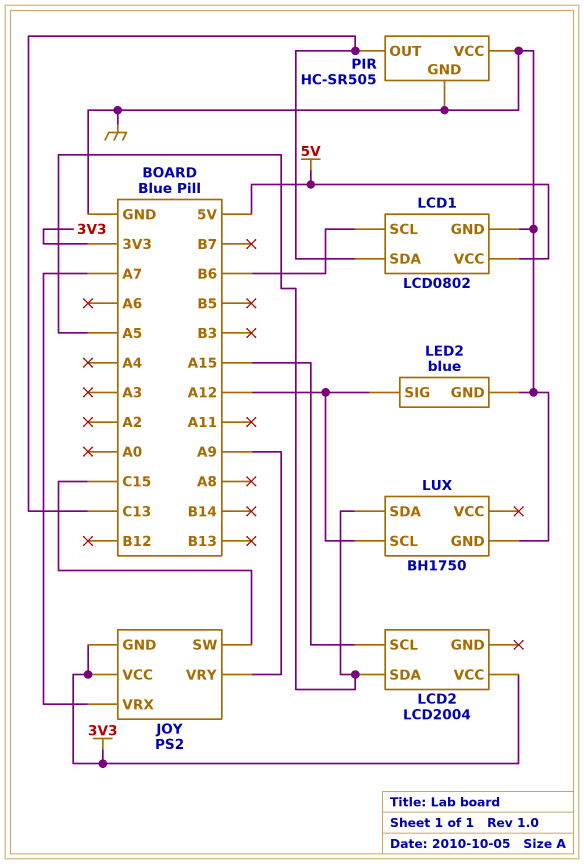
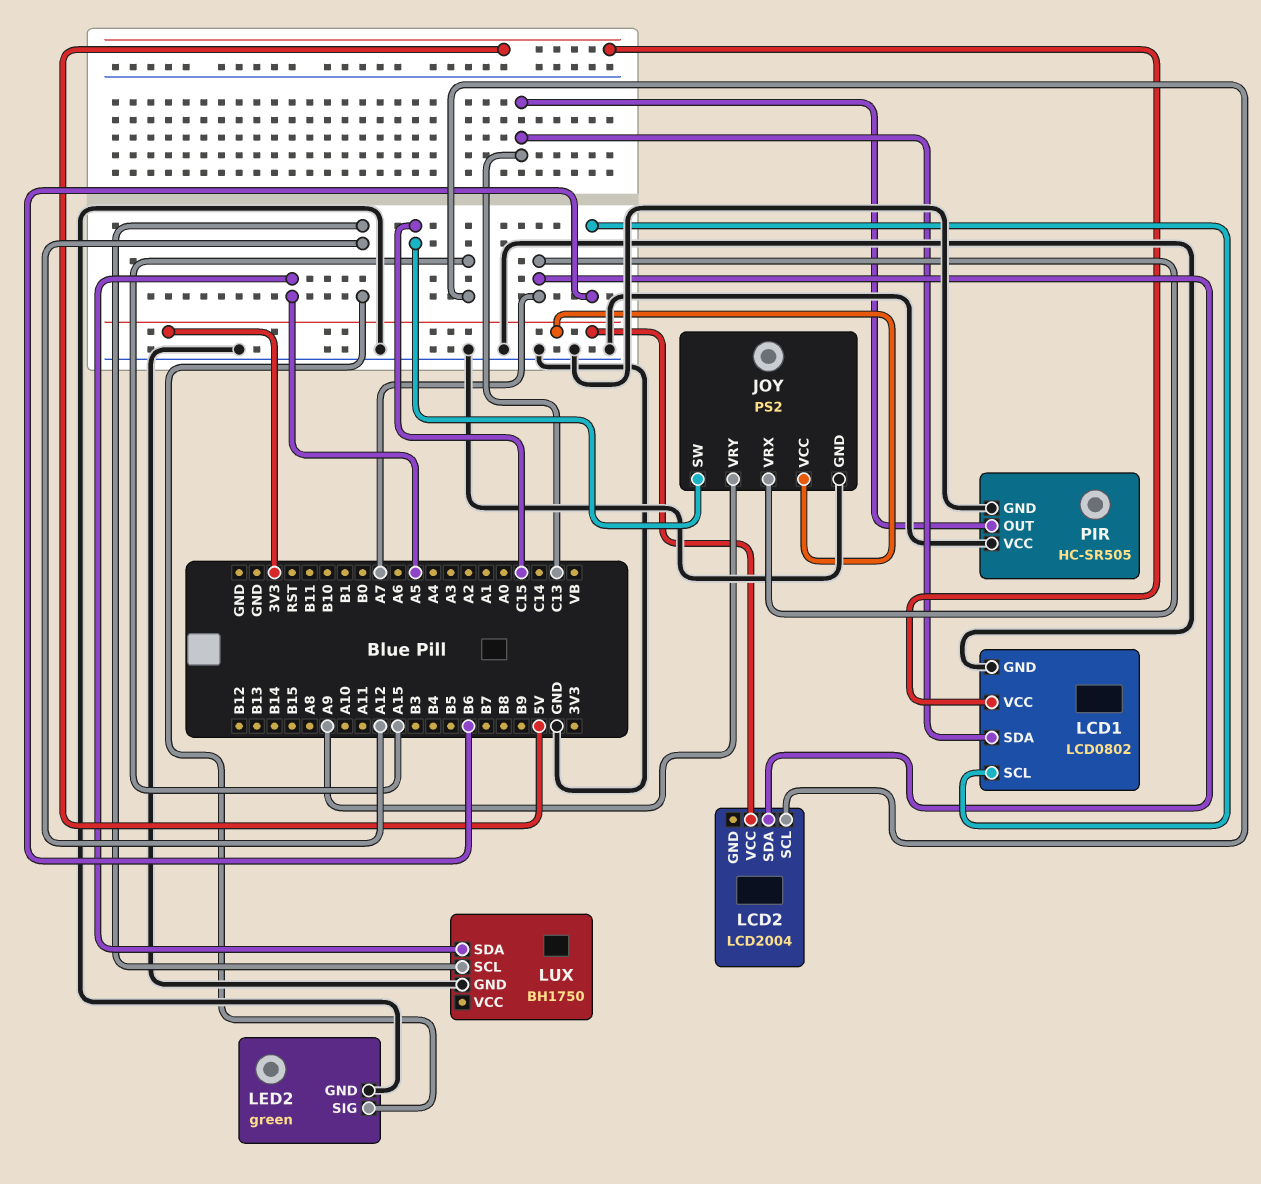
JOY pin GND: 3V3 -> GND
LCD2 pin SDA: A5 -> A7
LED2: blue -> green

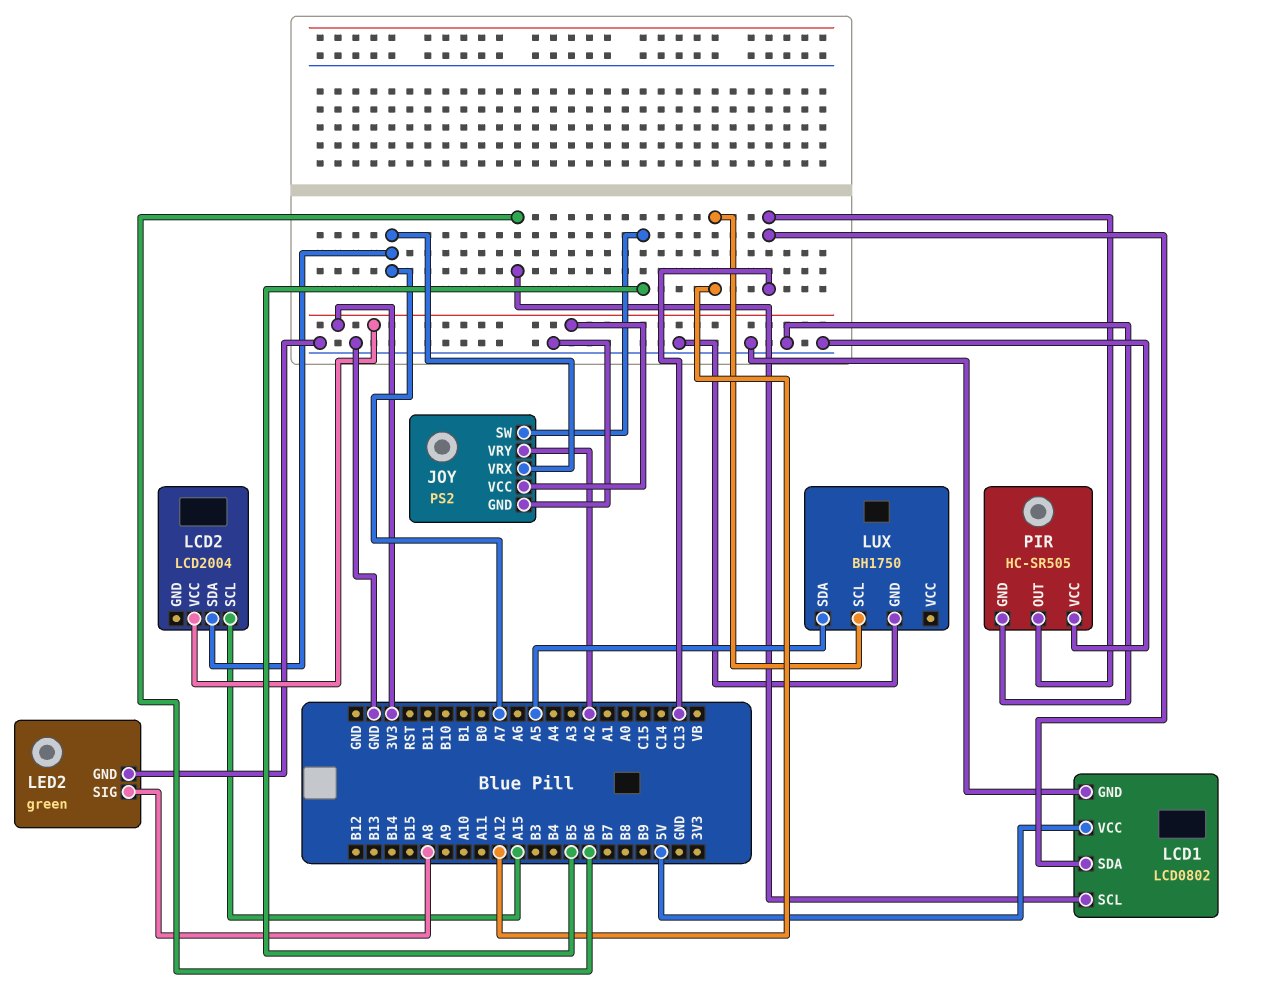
JOY pin SW: C15 -> B5
JOY pin VRY: A9 -> A2
LED2 pin SIG: A12 -> A8

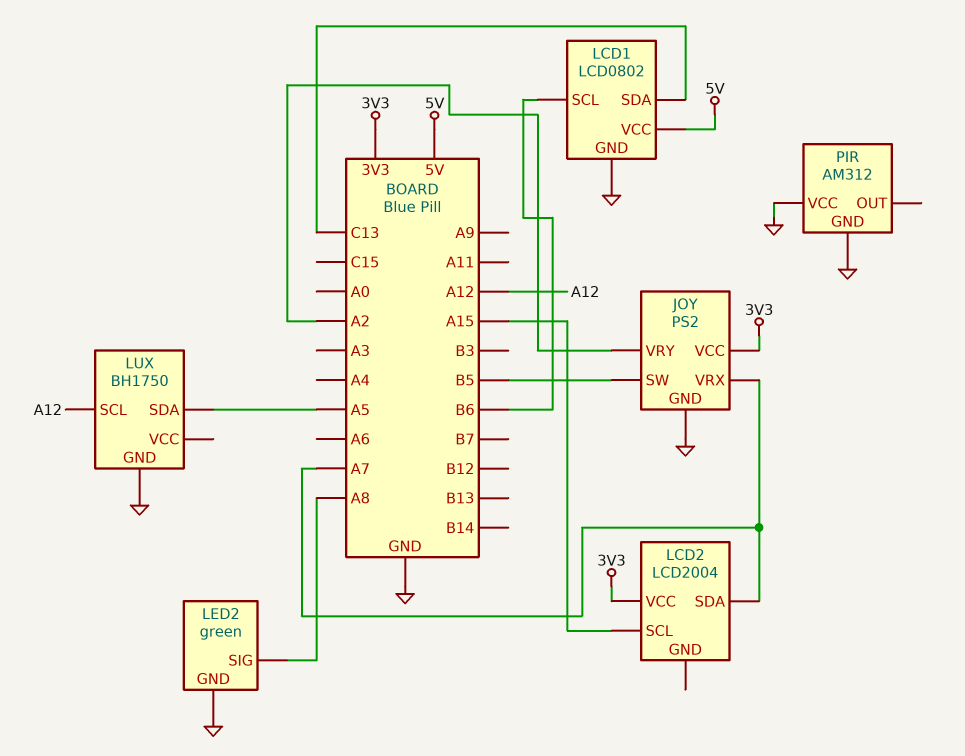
PIR: HC-SR505 -> AM312
PIR pin OUT: C13 -> none

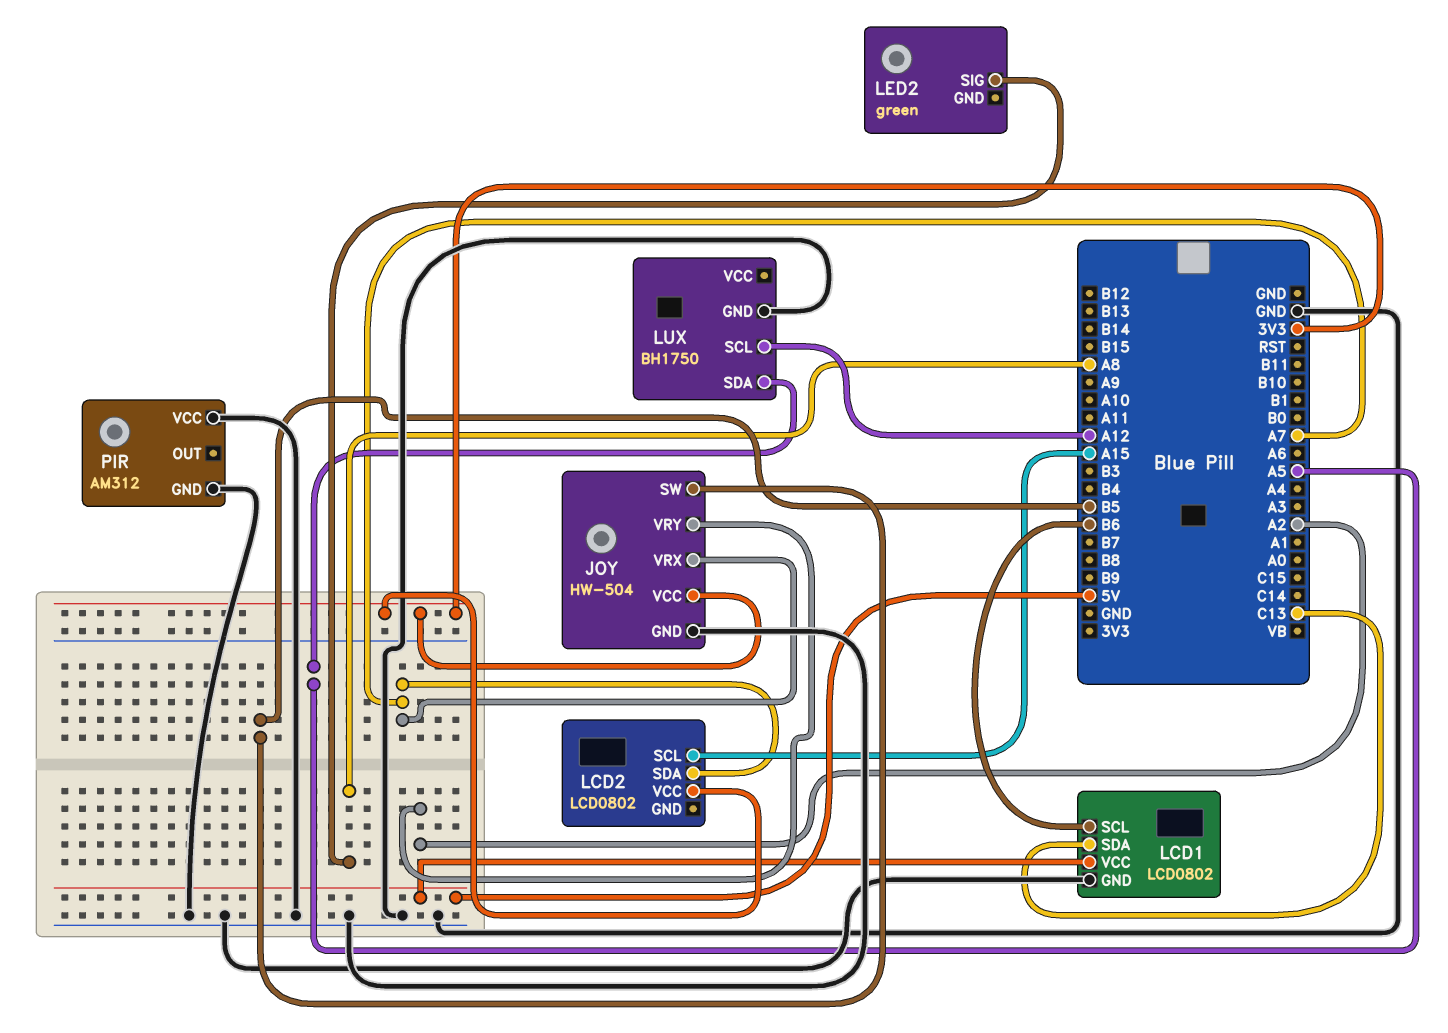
JOY: PS2 -> HW-504
LCD2: LCD2004 -> LCD0802
LED2 pin GND: GND -> none

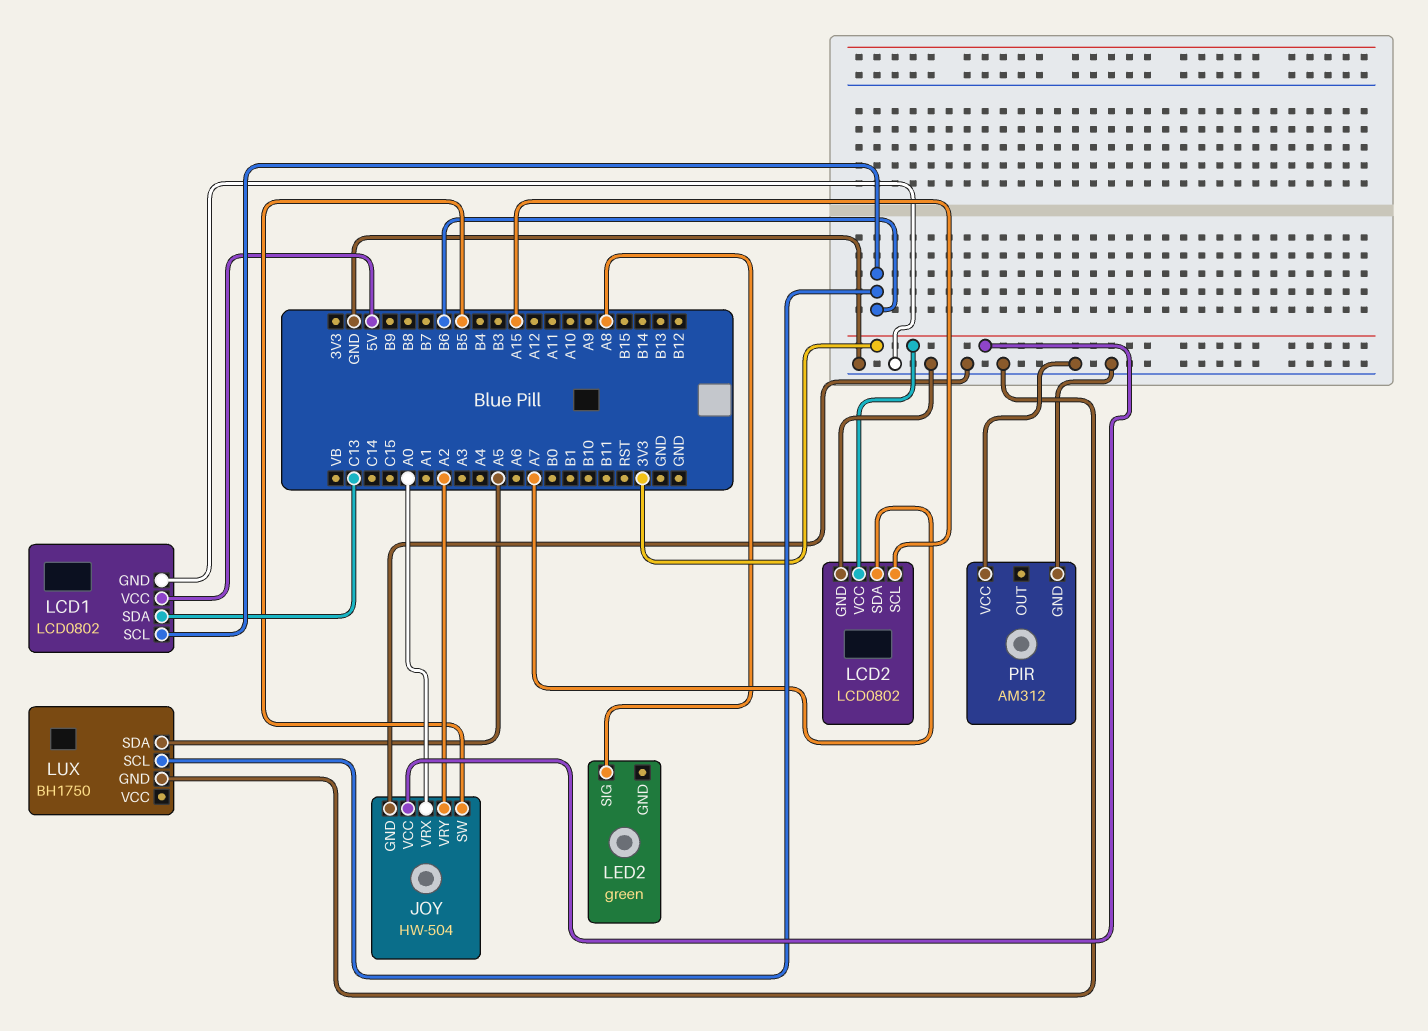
JOY pin VRX: A7 -> A0
LCD2 pin GND: none -> GND
LUX pin SCL: A12 -> B6

